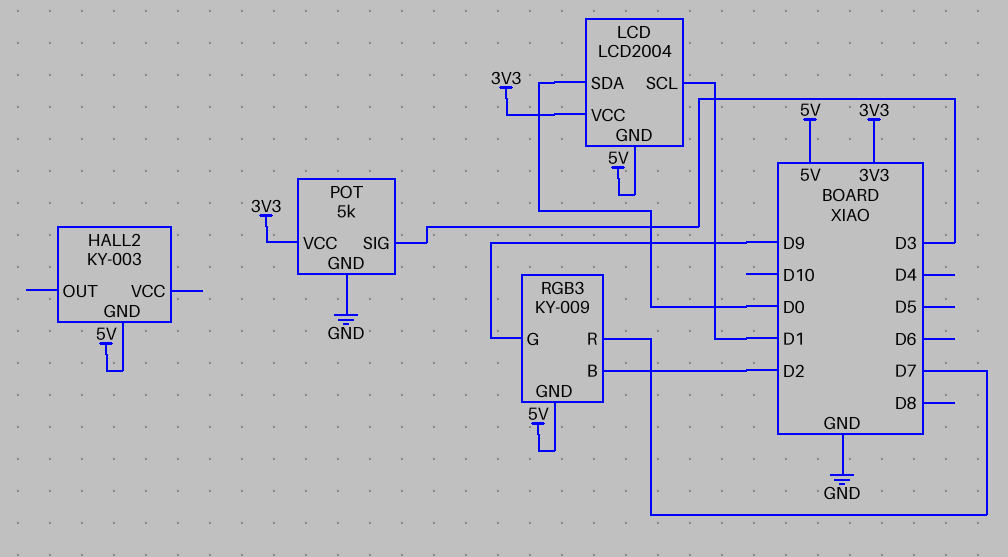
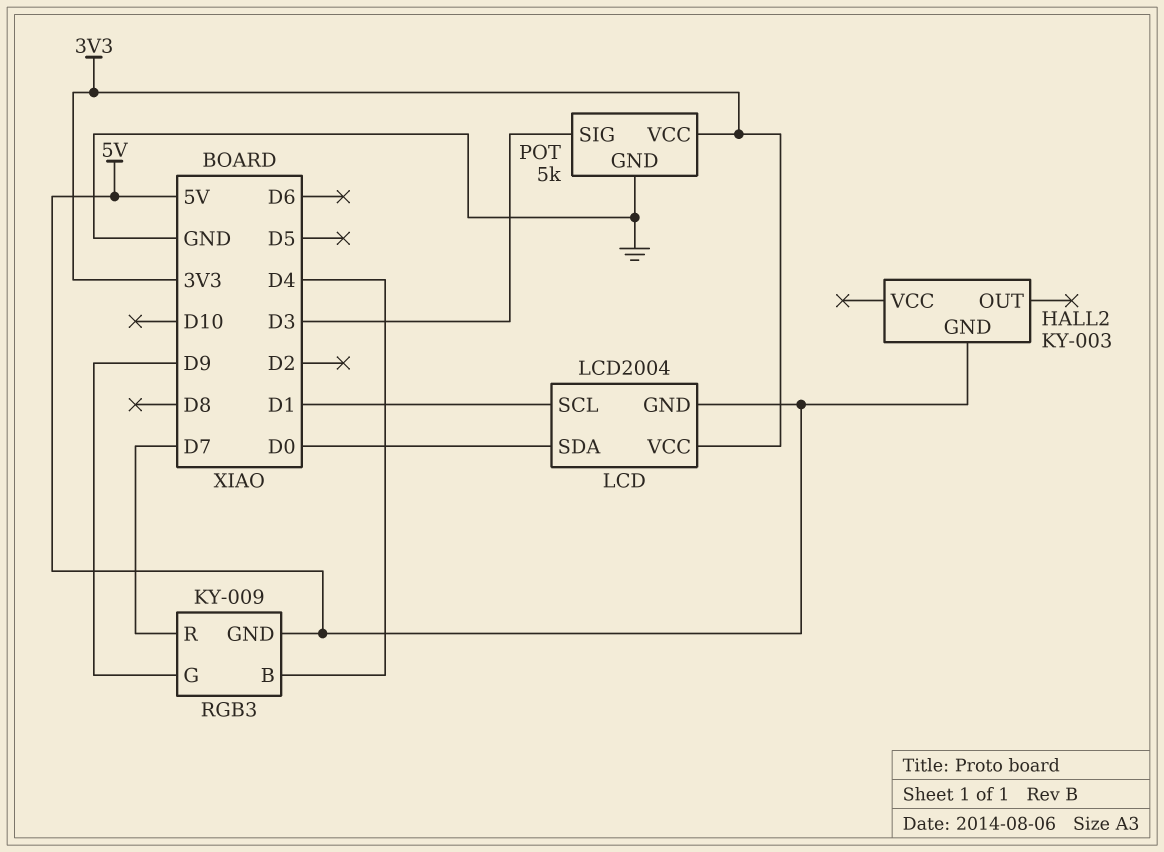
RGB3 pin B: D2 -> D4

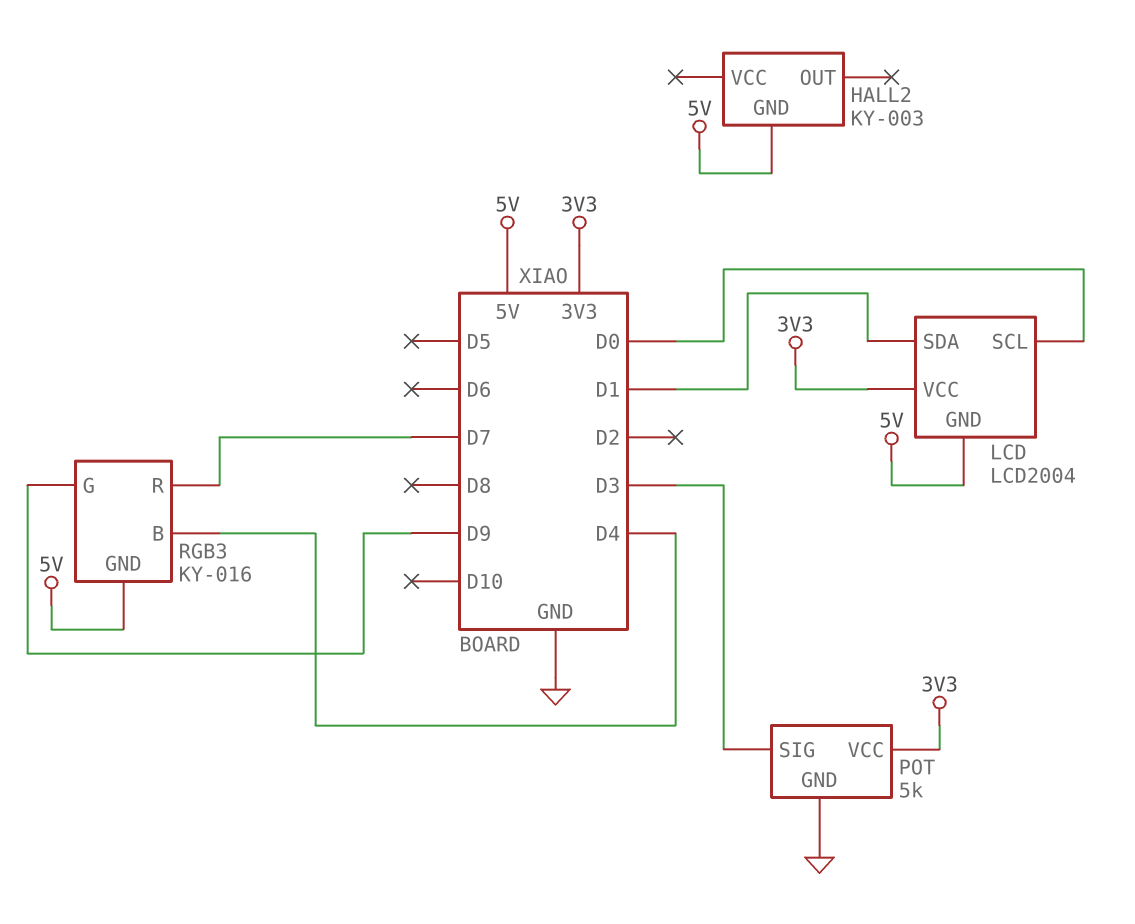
LCD pin SCL: D1 -> D0
LCD pin SDA: D0 -> D1
RGB3: KY-009 -> KY-016

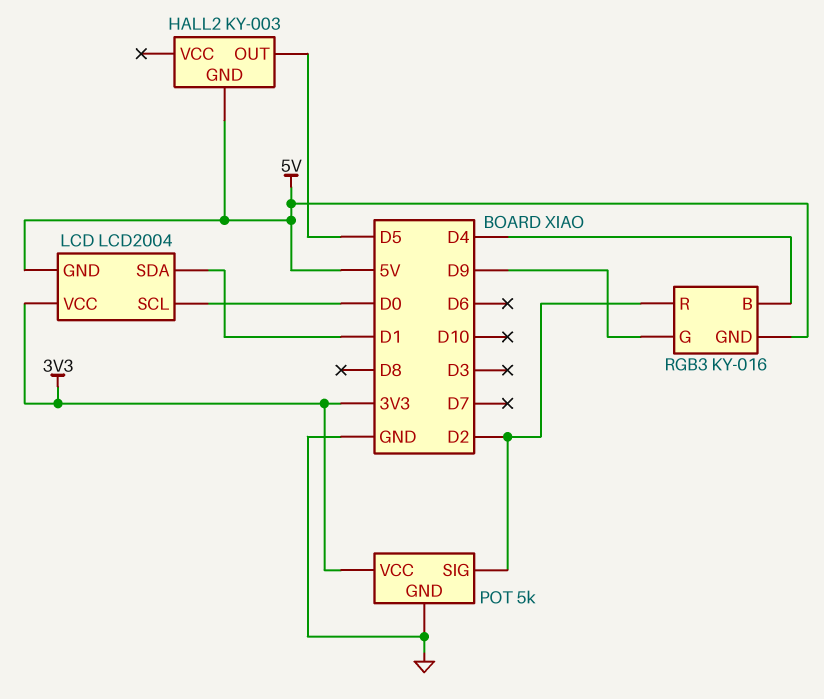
HALL2 pin OUT: none -> D5
POT pin SIG: D3 -> D2
RGB3 pin R: D7 -> D2

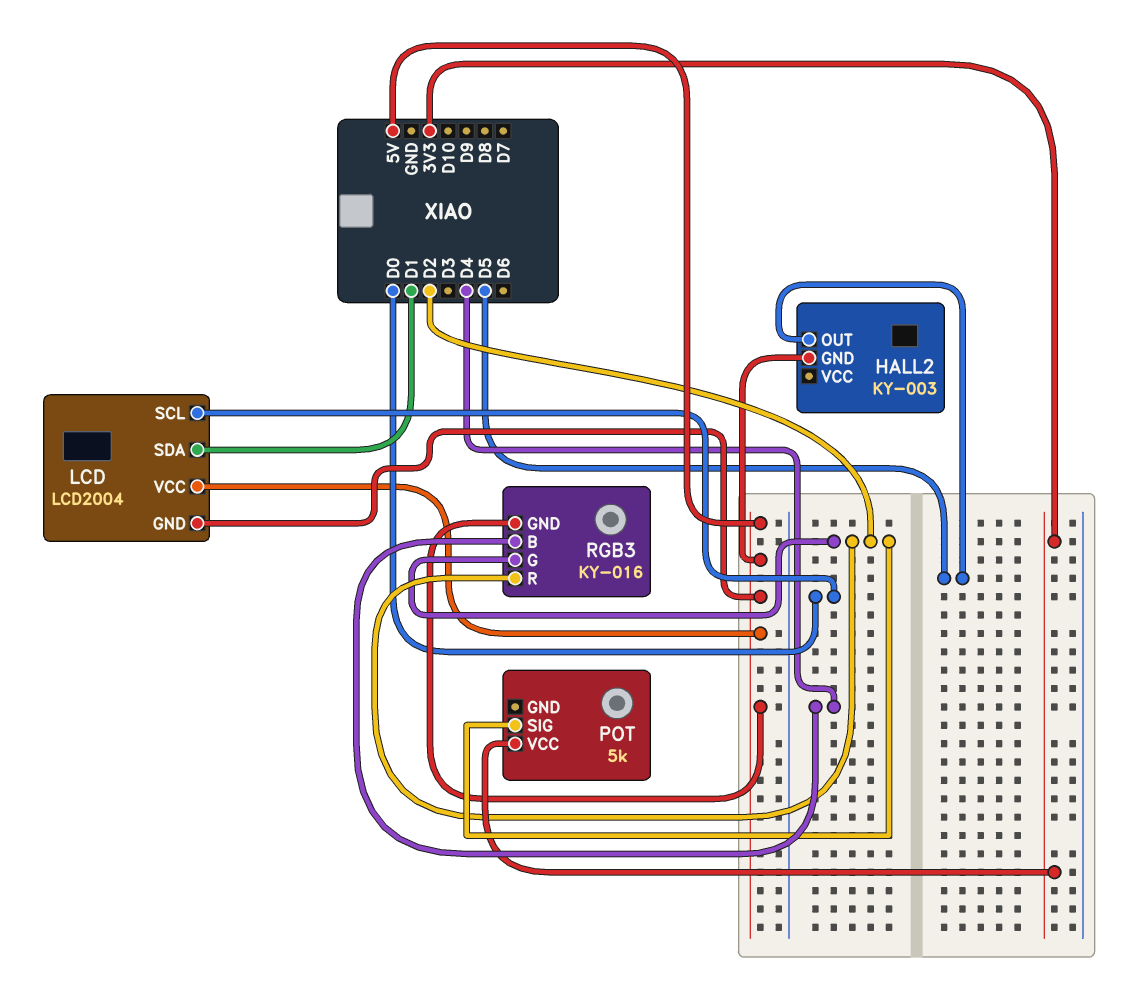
LCD pin VCC: 3V3 -> 5V
POT pin GND: GND -> none
RGB3 pin G: D9 -> D2

